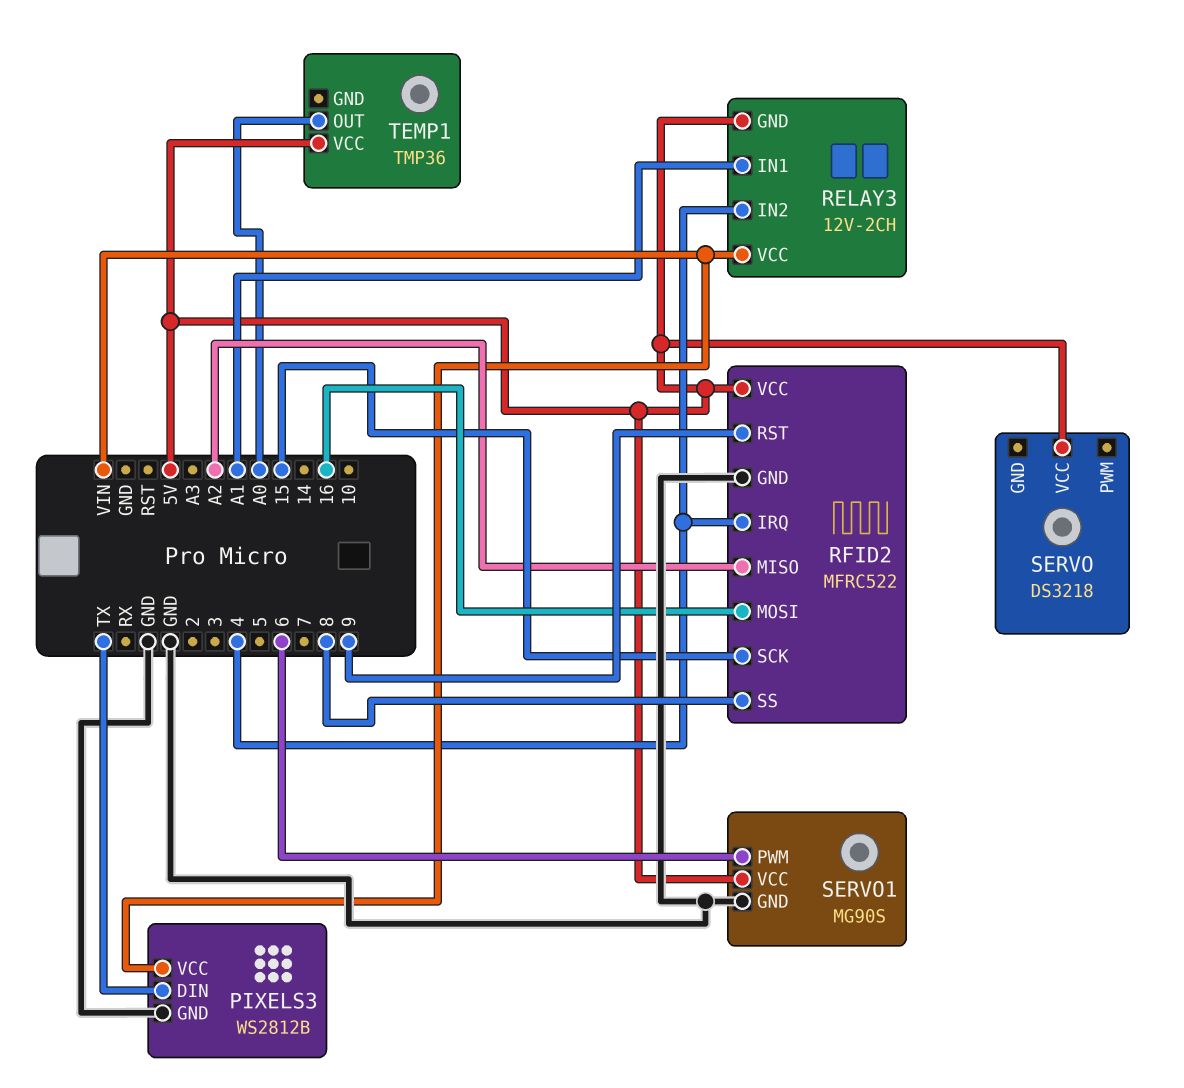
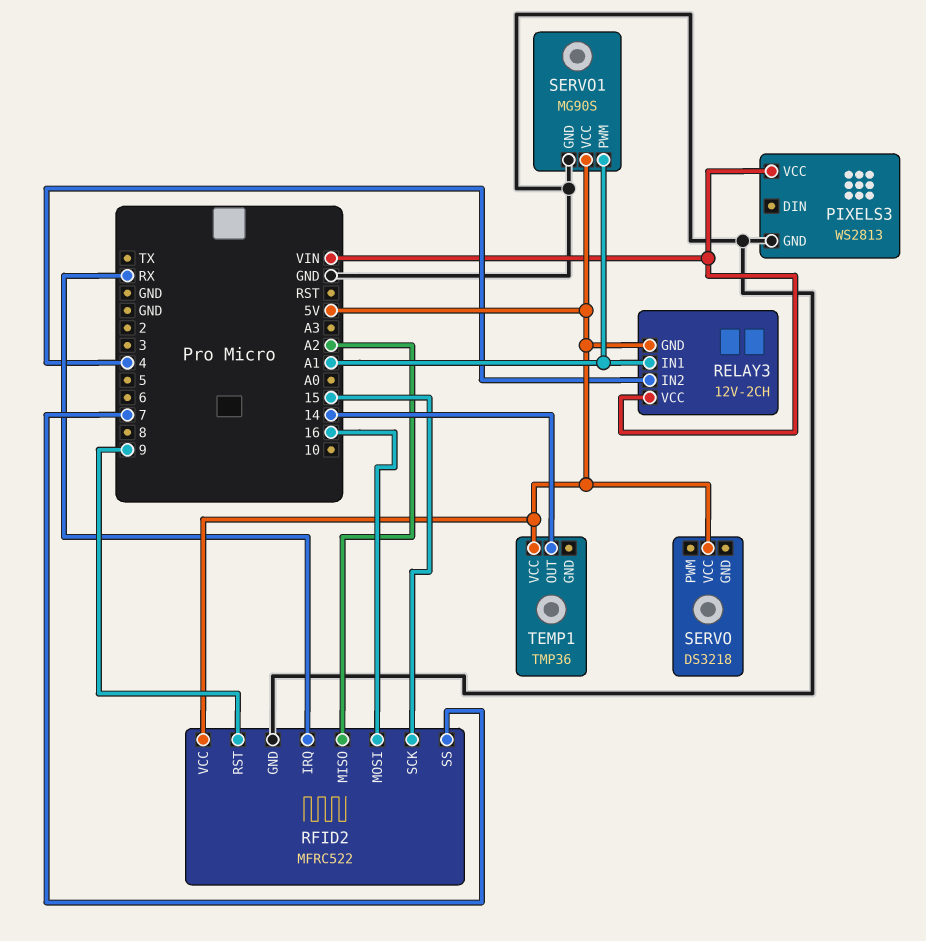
PIXELS3: WS2812B -> WS2813
PIXELS3 pin DIN: TX -> none
RFID2 pin IRQ: 4 -> RX
RFID2 pin SS: 8 -> 7
SERVO1 pin PWM: 6 -> A1
TEMP1 pin OUT: A0 -> 14

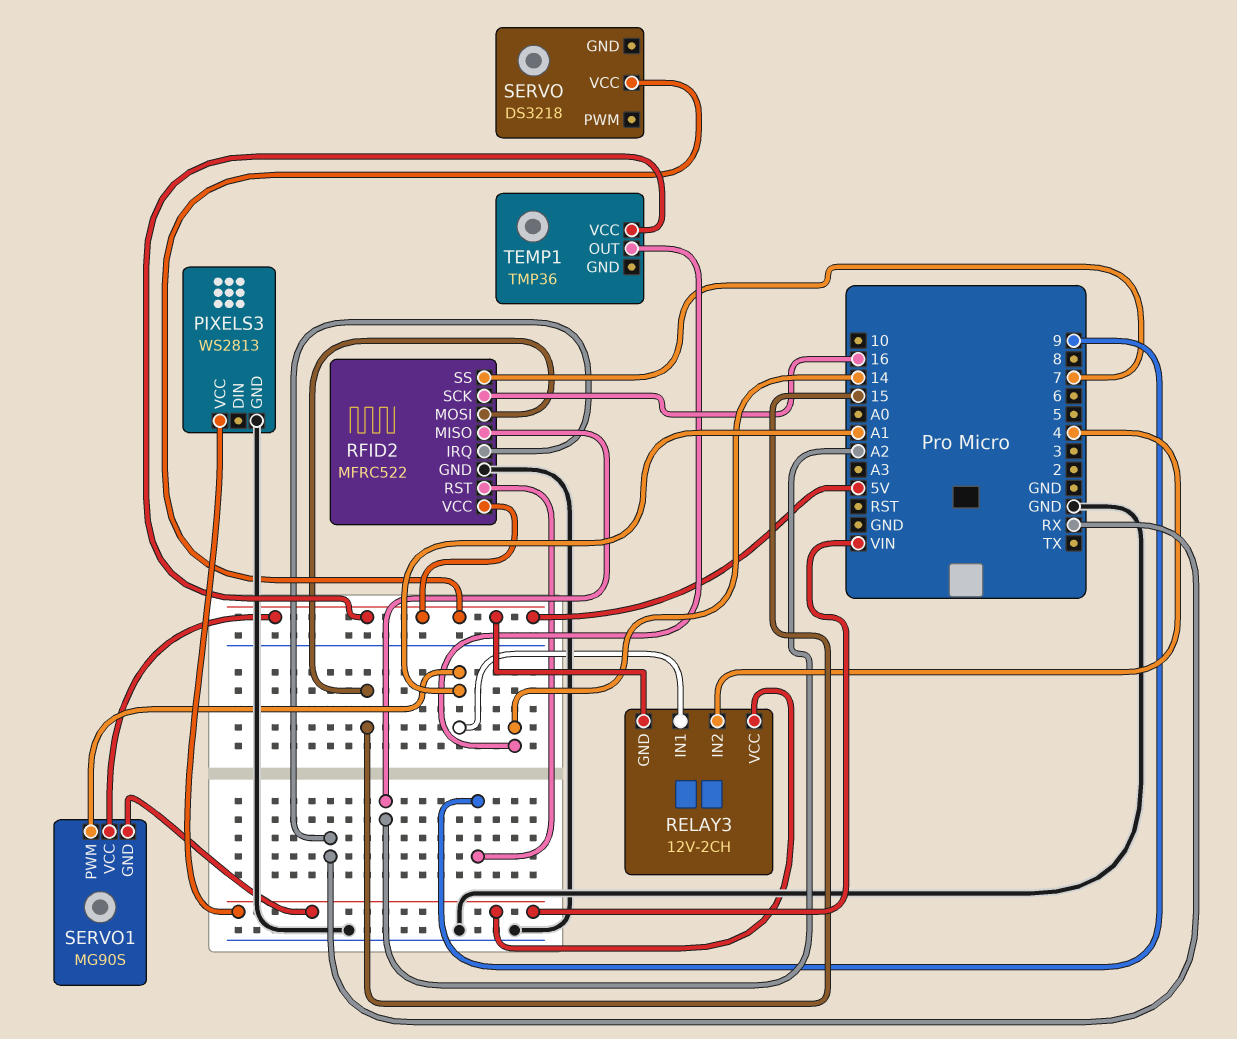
RFID2 pin MOSI: 16 -> 15
RFID2 pin SCK: 15 -> 16
SERVO1 pin GND: GND -> VIN

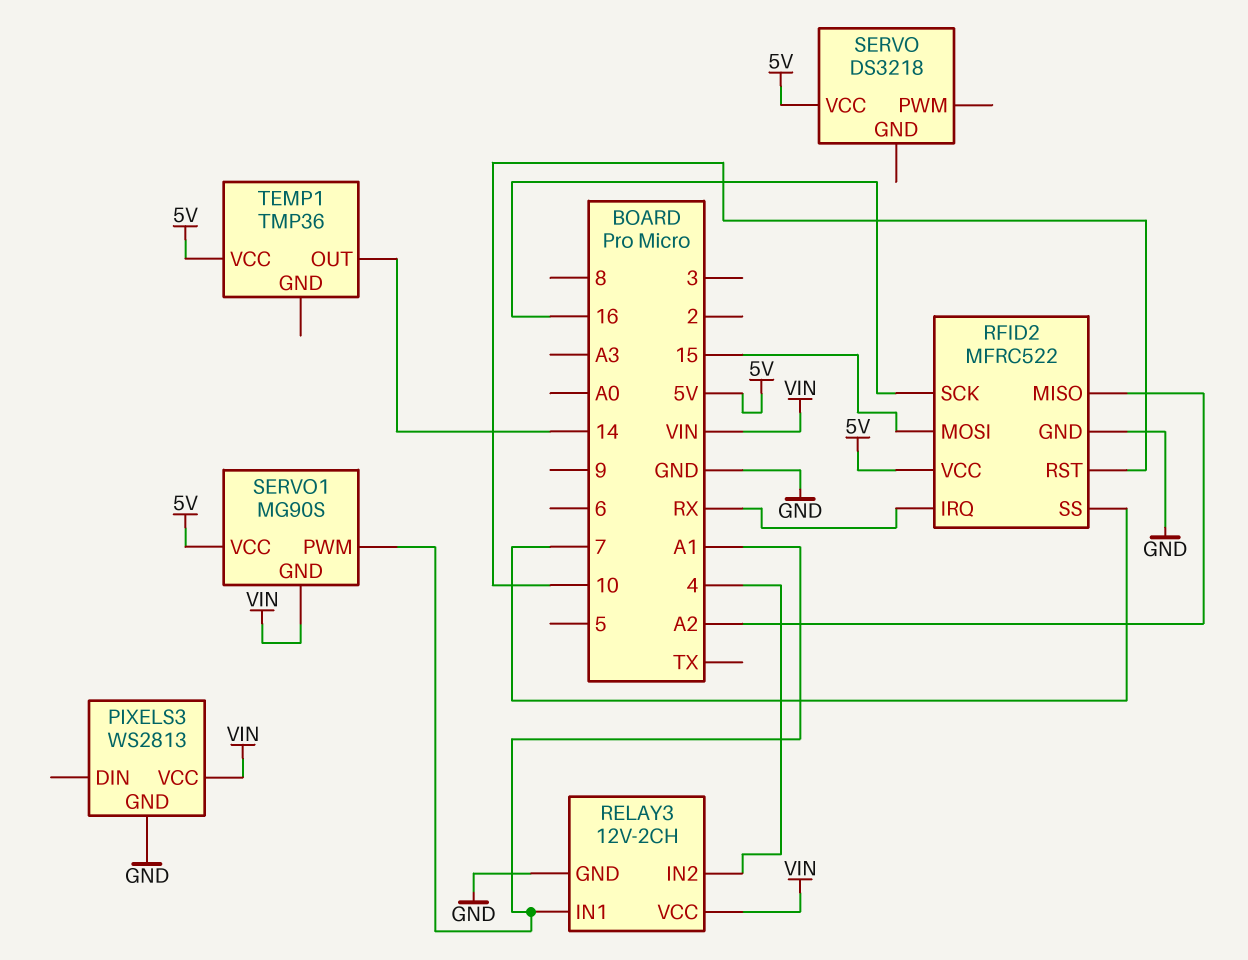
RELAY3 pin GND: 5V -> GND
RFID2 pin RST: 9 -> 10

